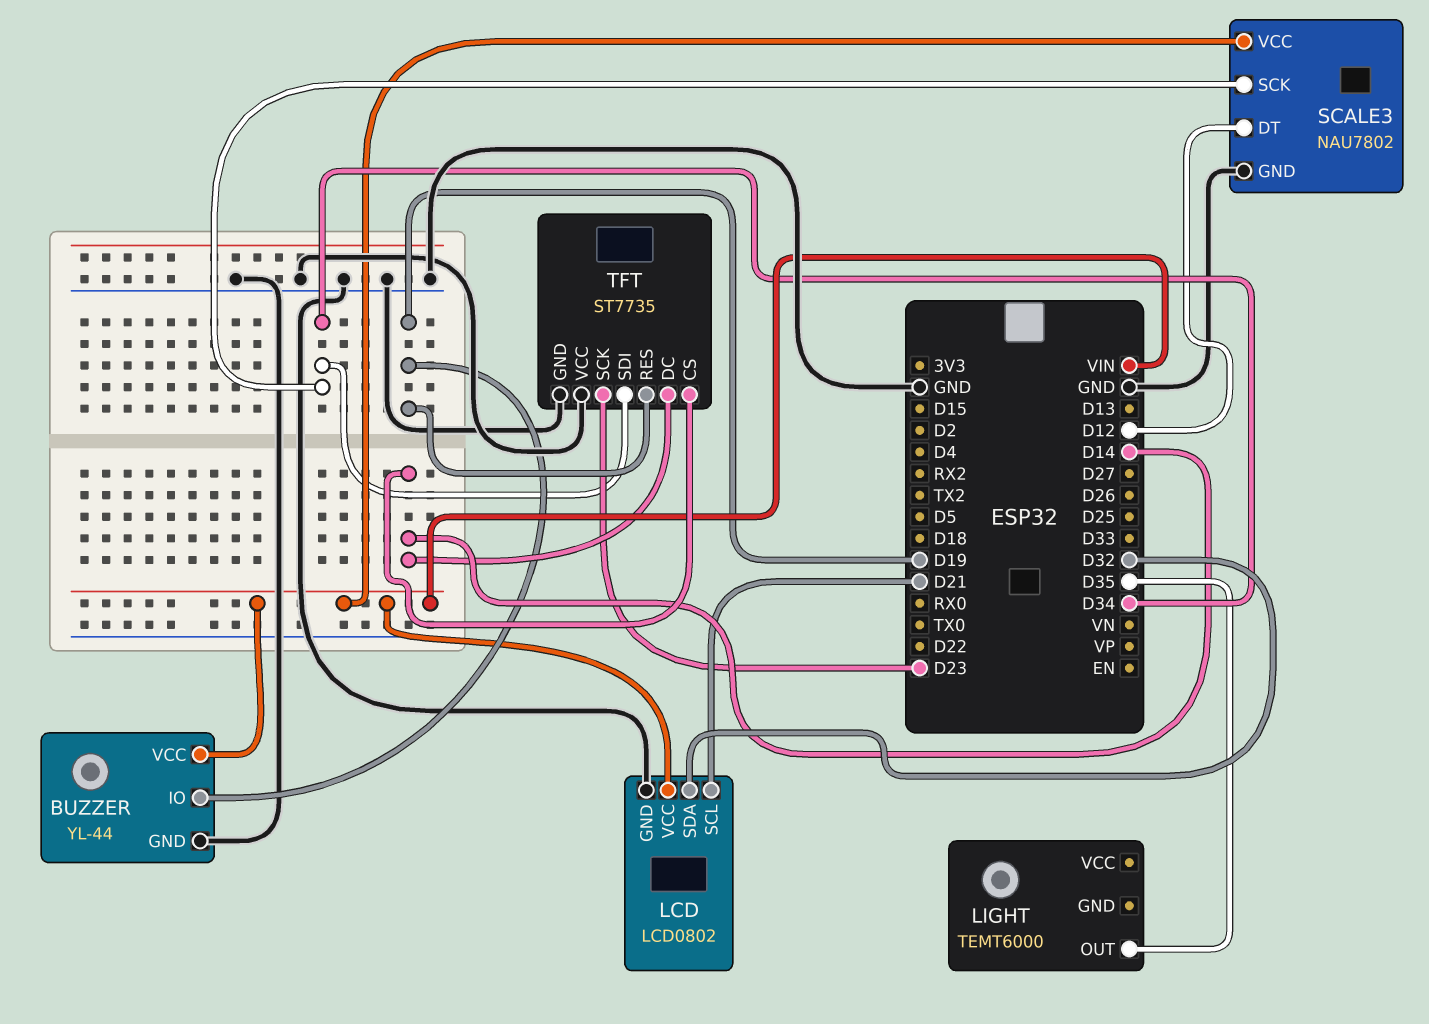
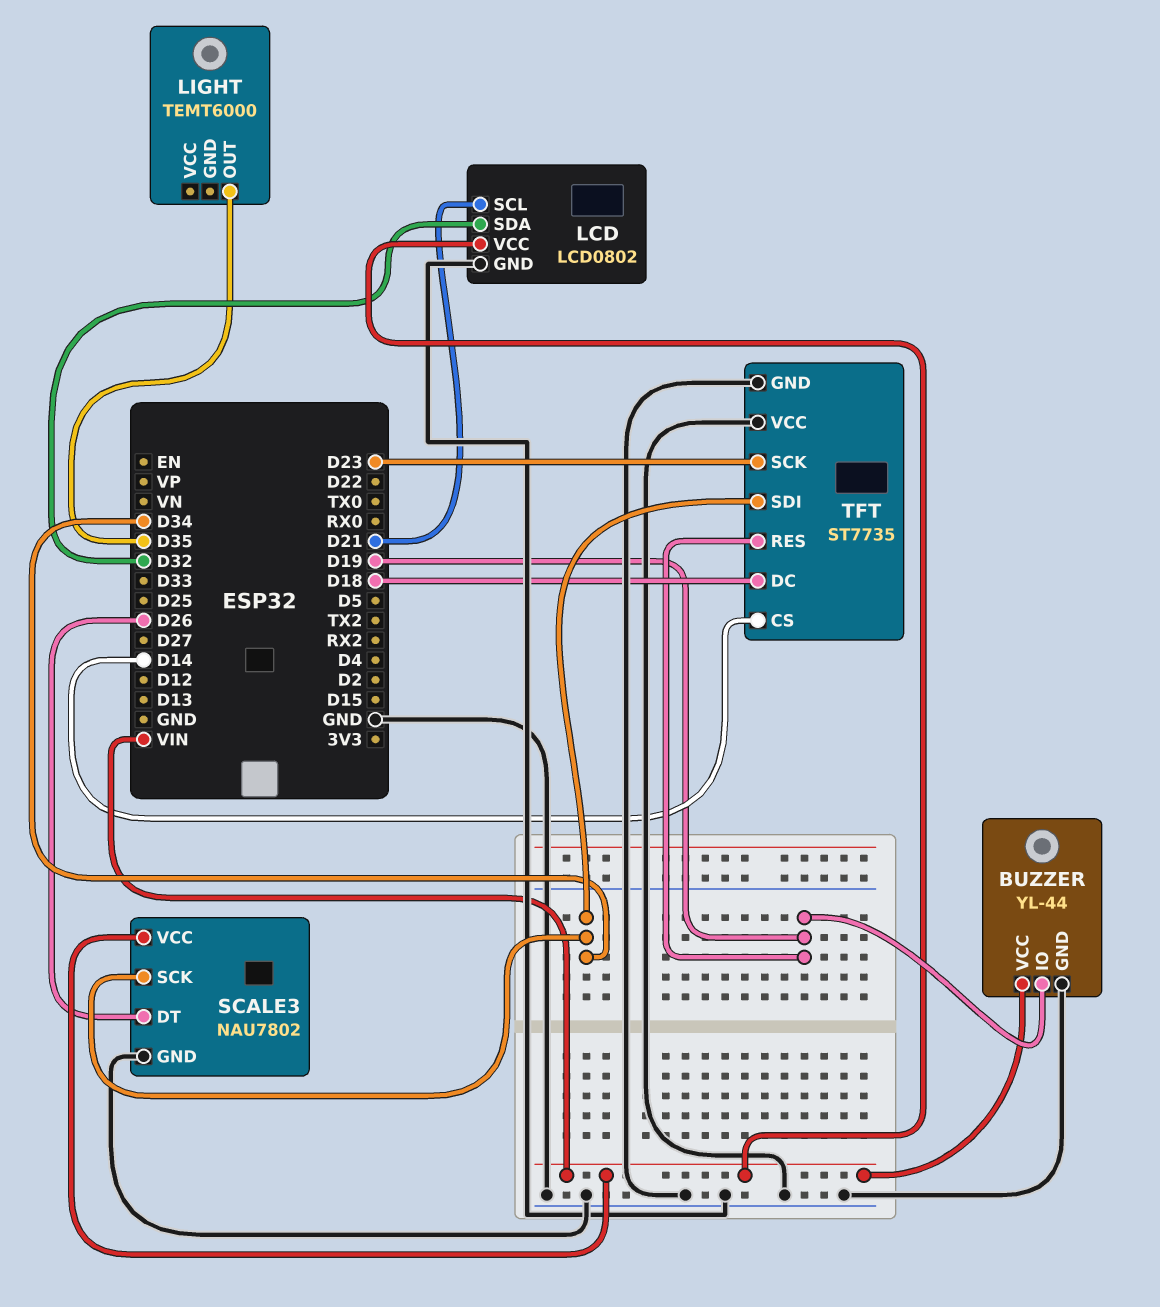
SCALE3 pin DT: D12 -> D26
TFT pin DC: D14 -> D18

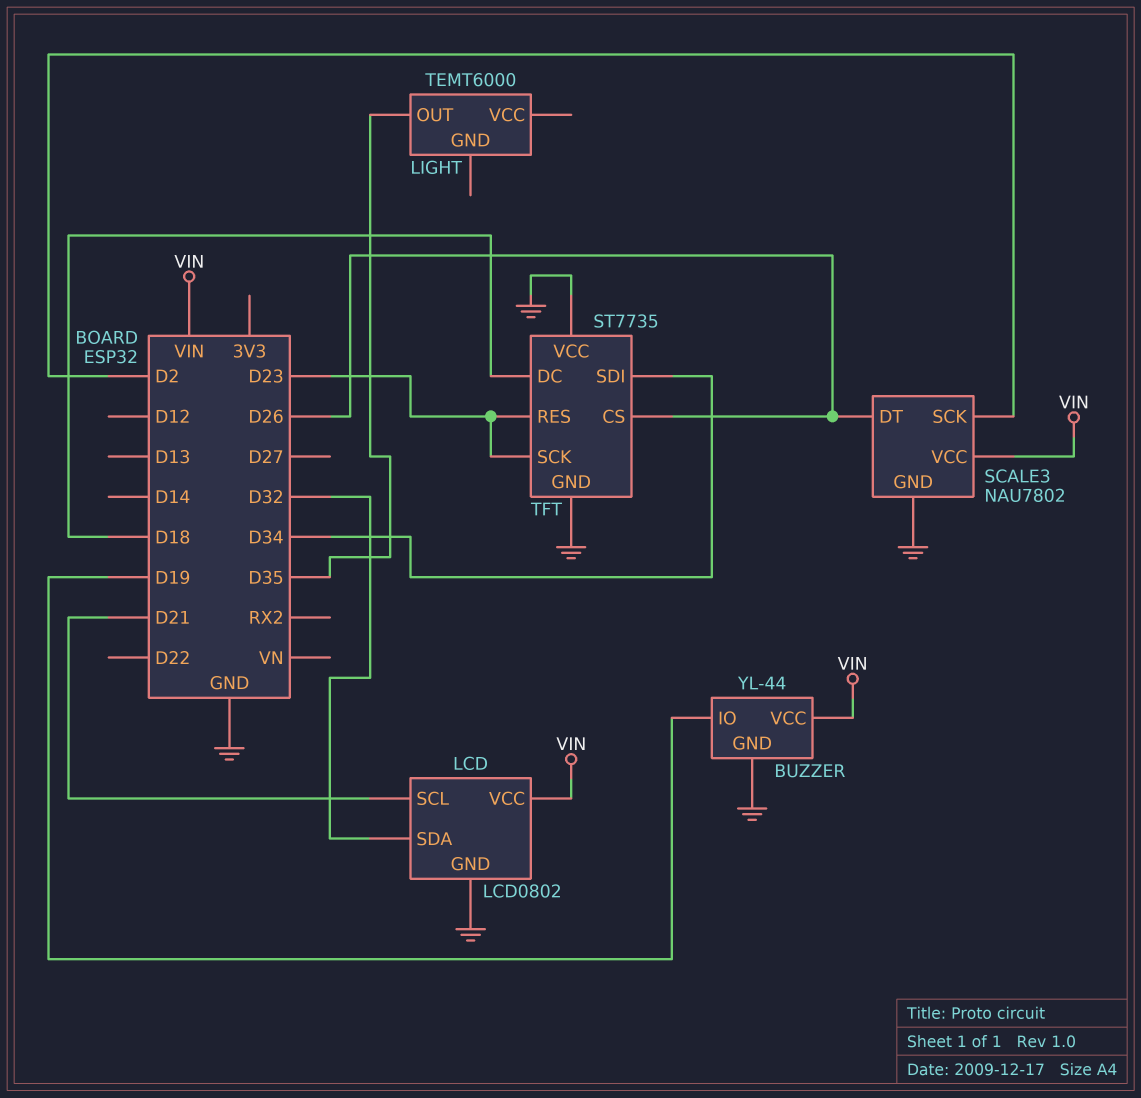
SCALE3 pin SCK: D34 -> D2
TFT pin CS: D14 -> D26
TFT pin RES: D19 -> D23

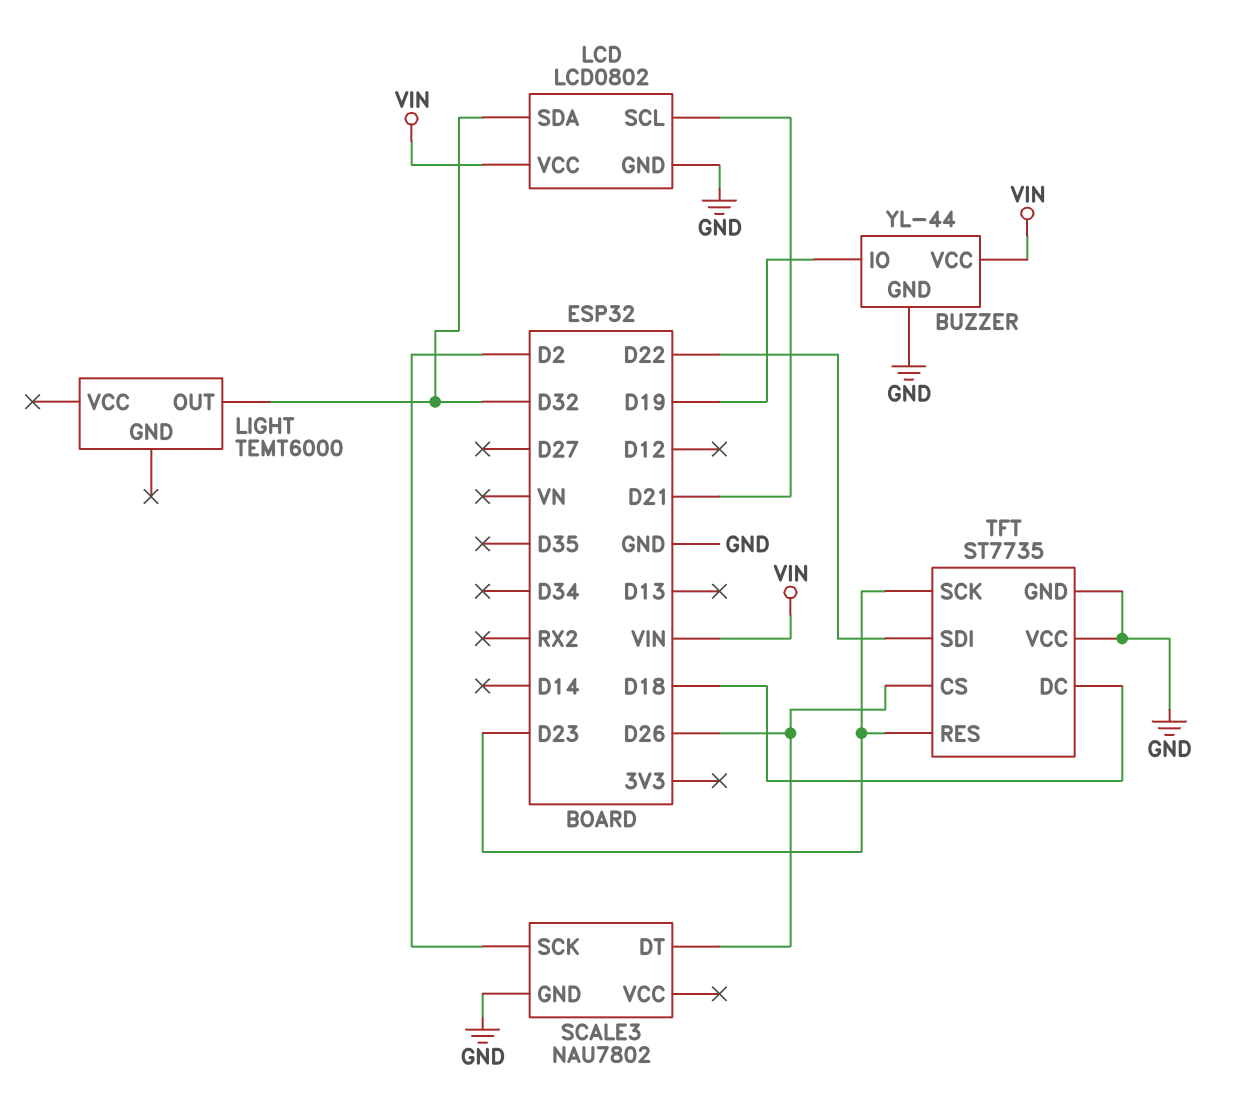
LIGHT pin OUT: D35 -> D32
SCALE3 pin VCC: VIN -> none
TFT pin SDI: D34 -> D22

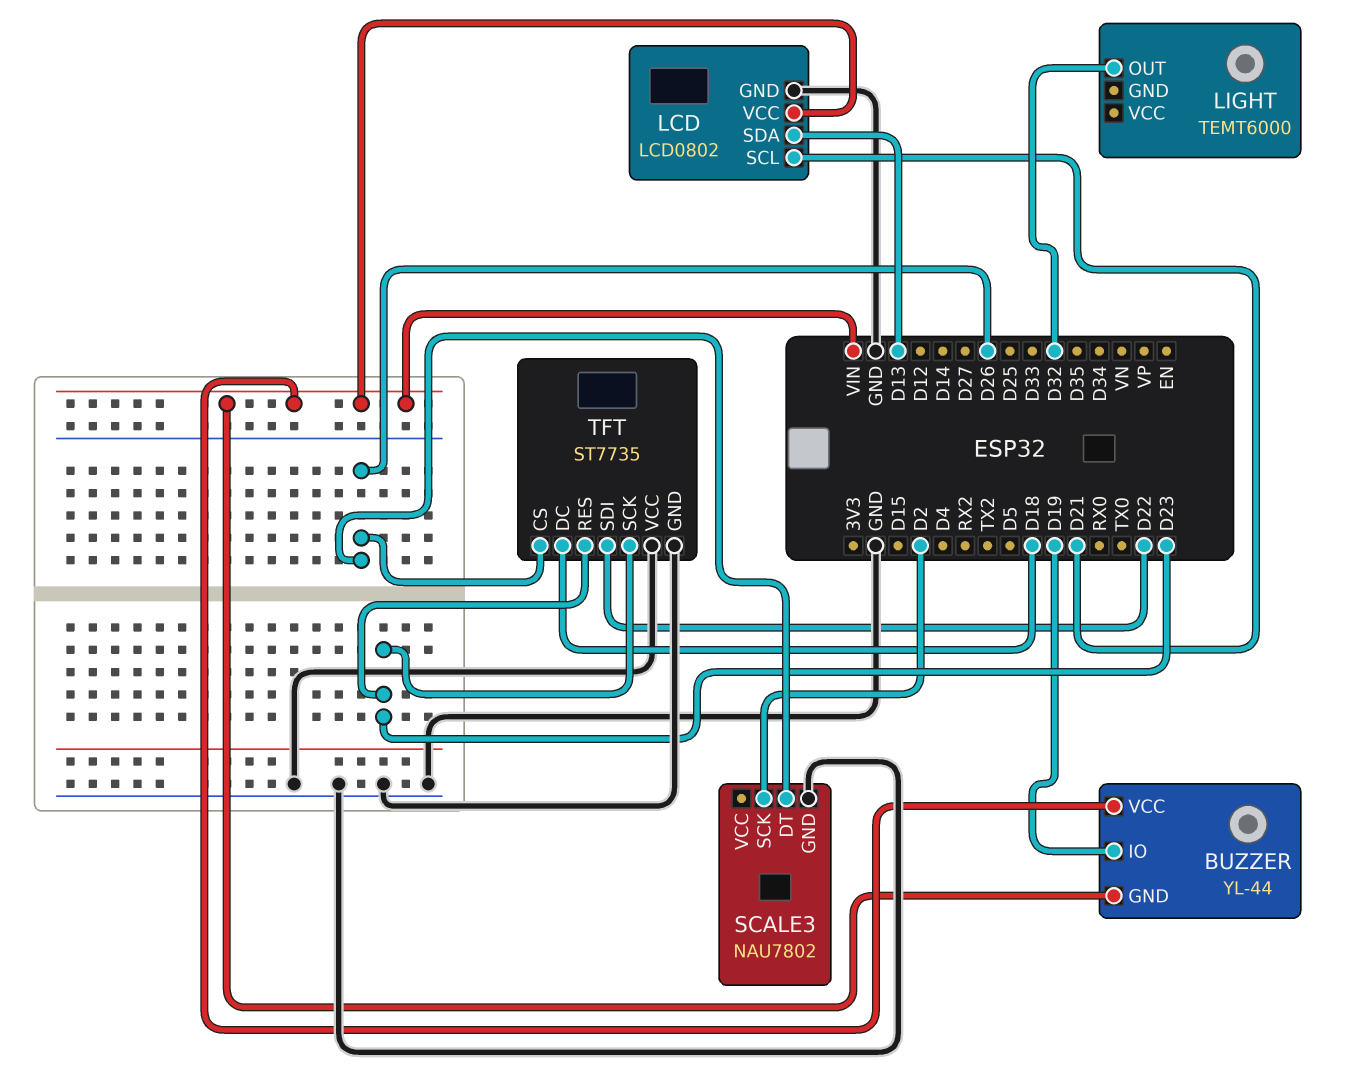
BUZZER pin GND: GND -> VIN
LCD pin SDA: D32 -> D13

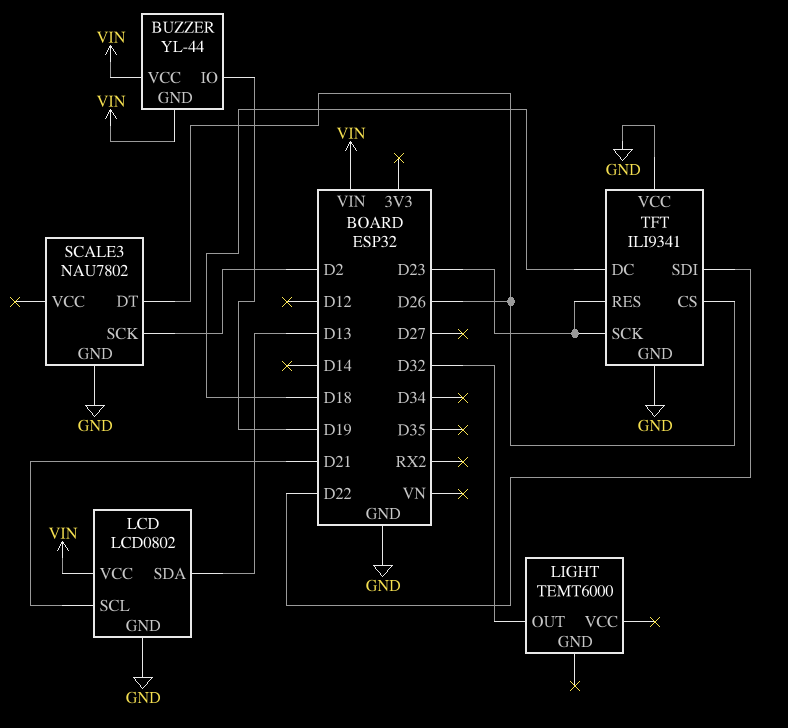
TFT: ST7735 -> ILI9341

